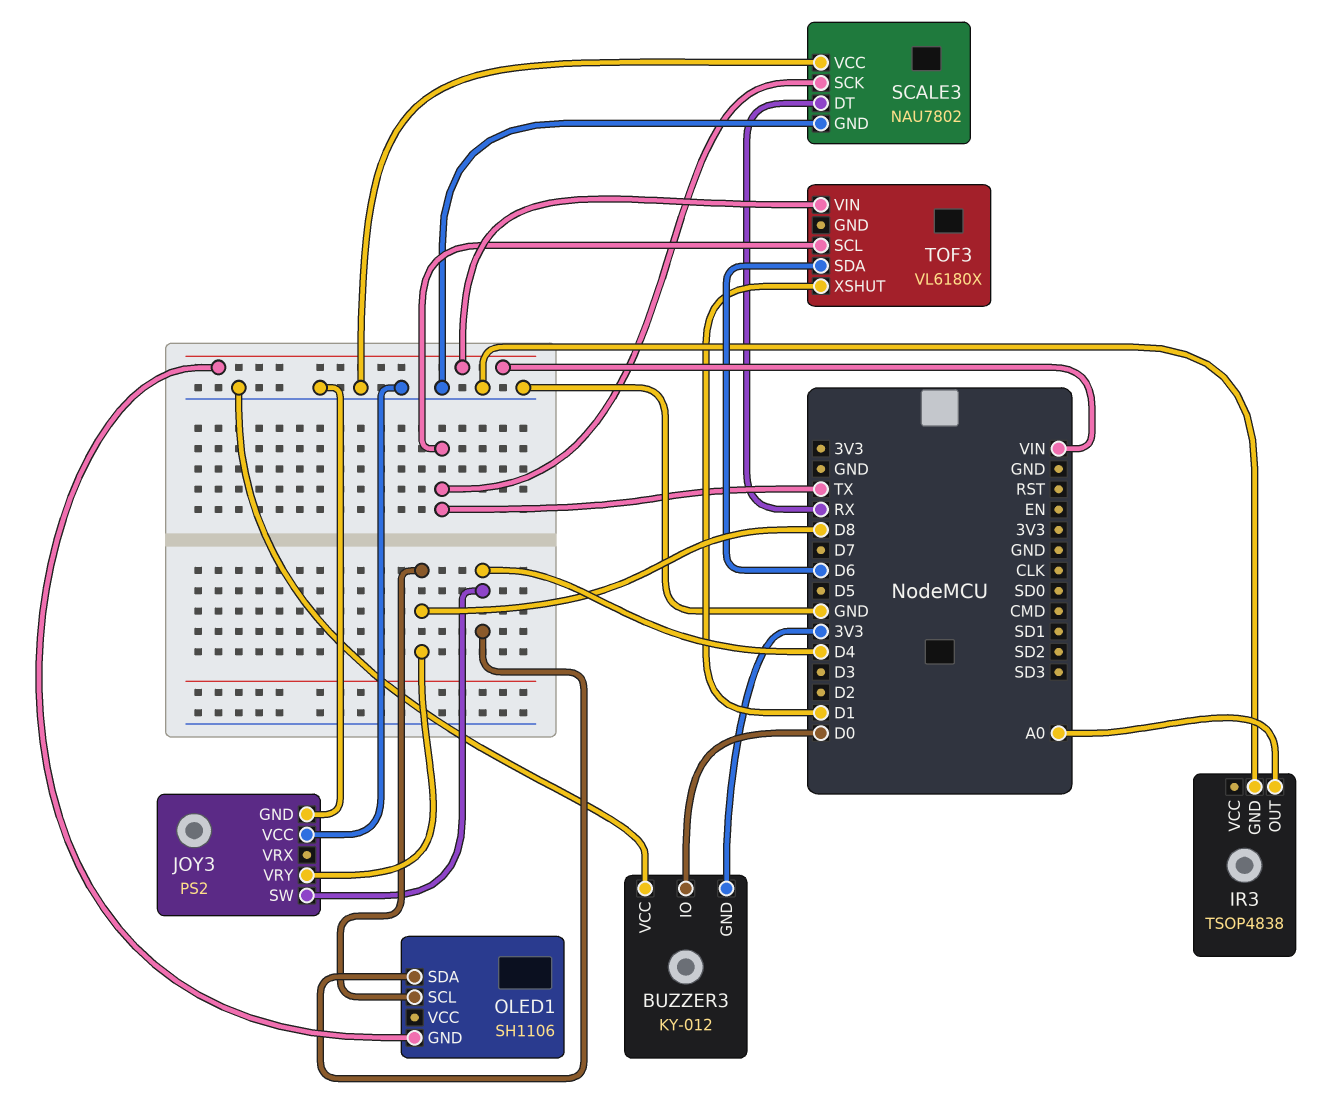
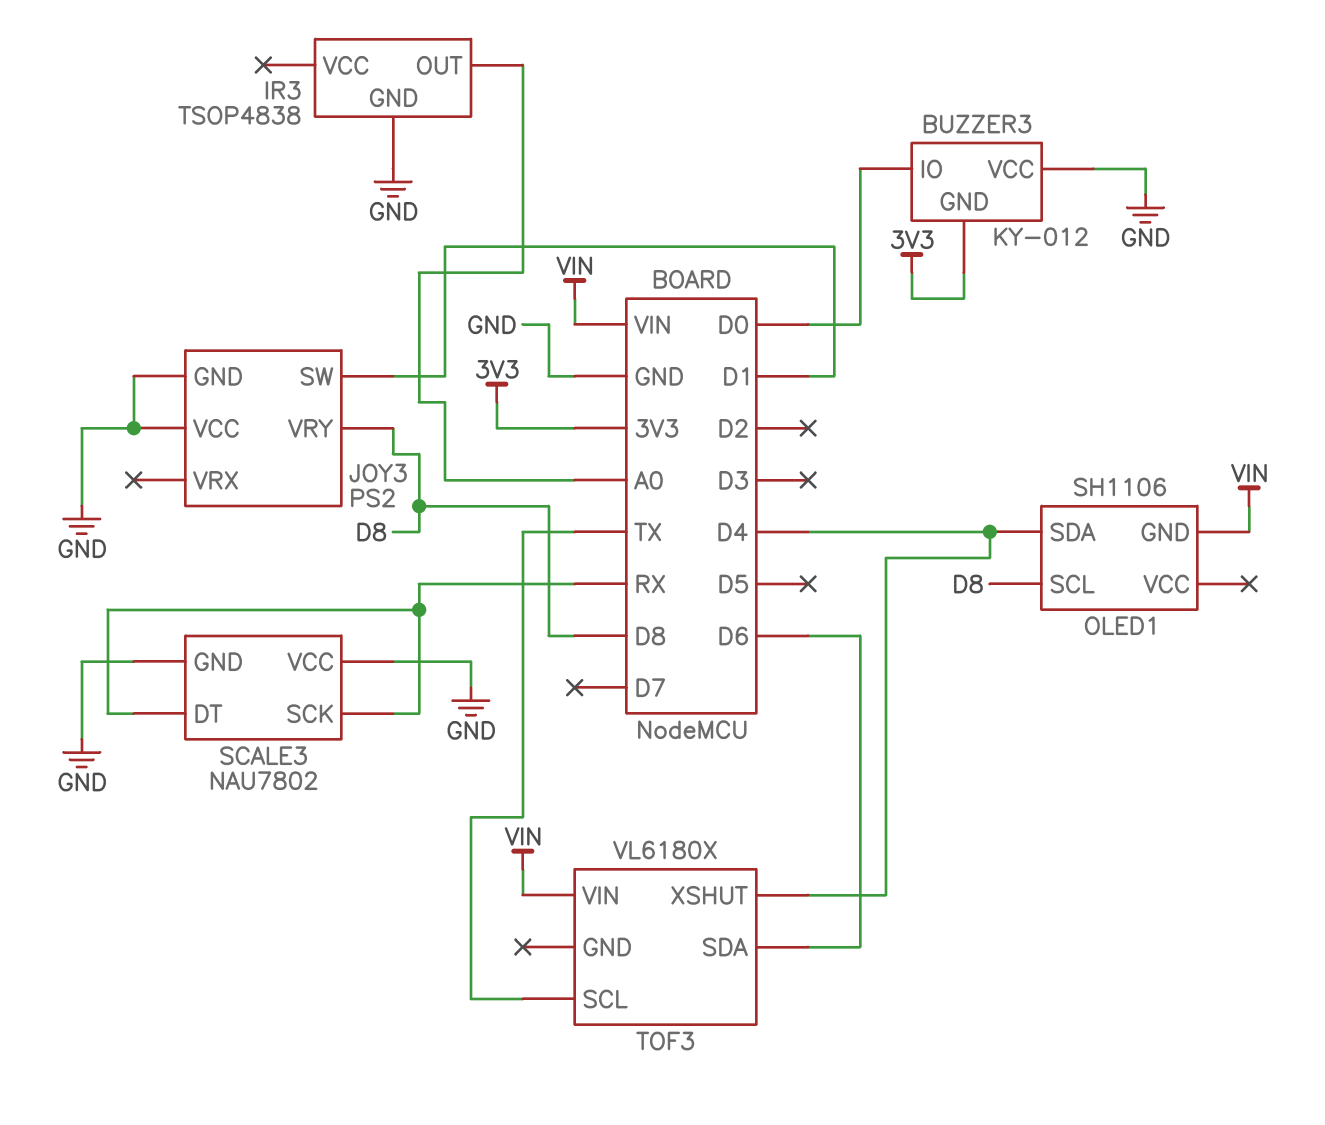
JOY3 pin SW: D4 -> D1
SCALE3 pin SCK: TX -> RX
TOF3 pin XSHUT: D1 -> D4

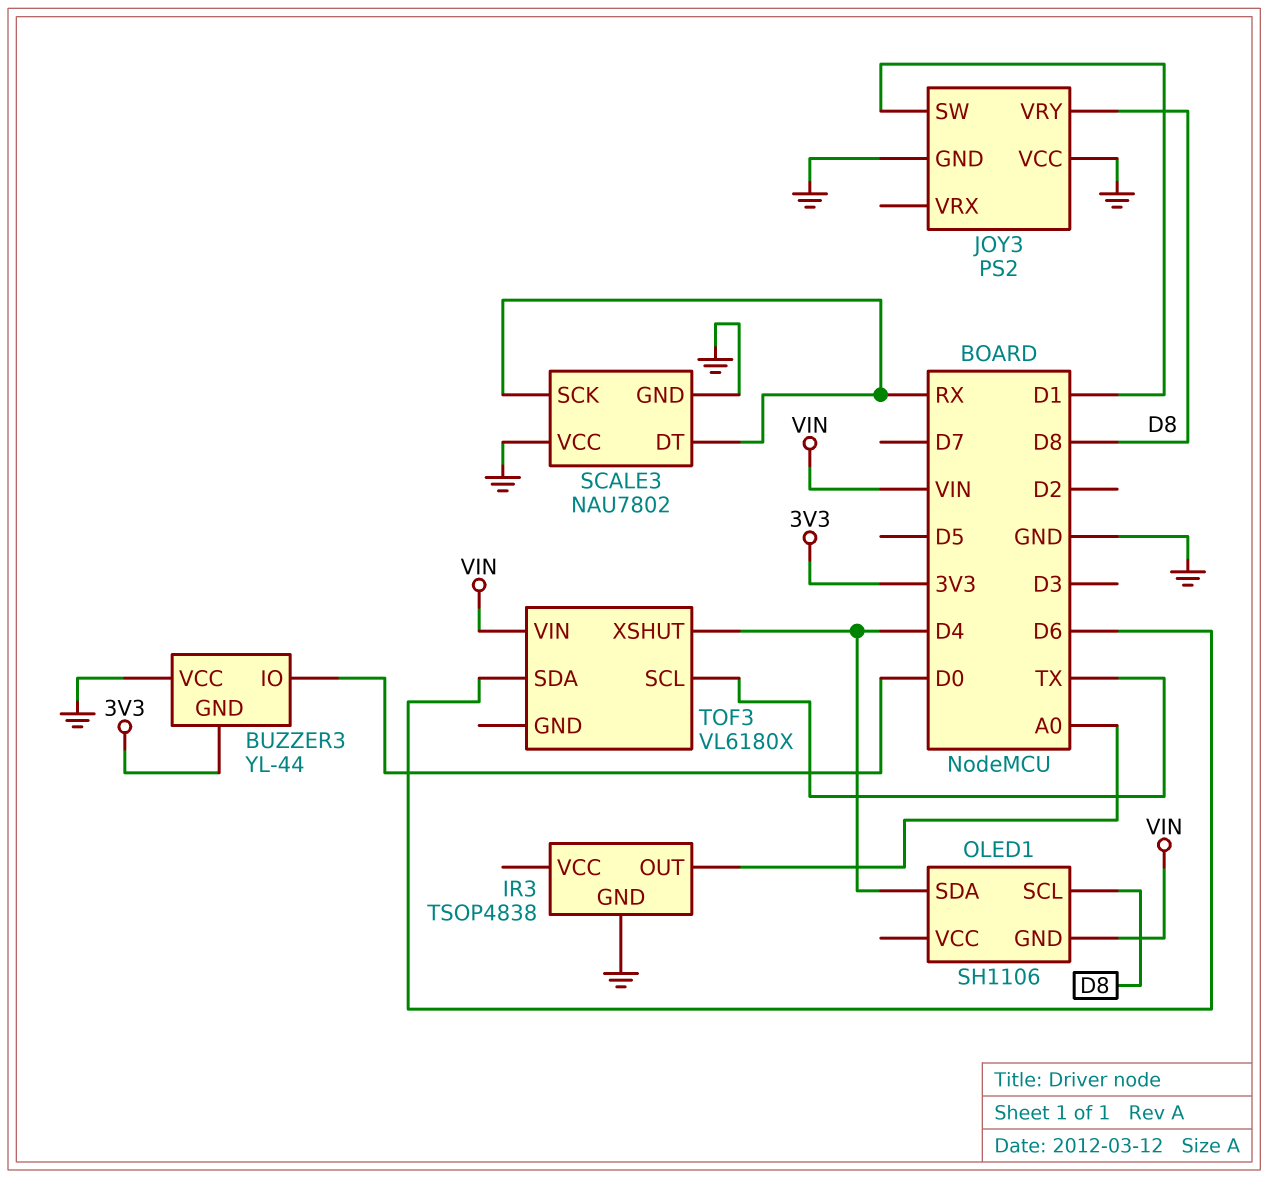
BUZZER3: KY-012 -> YL-44

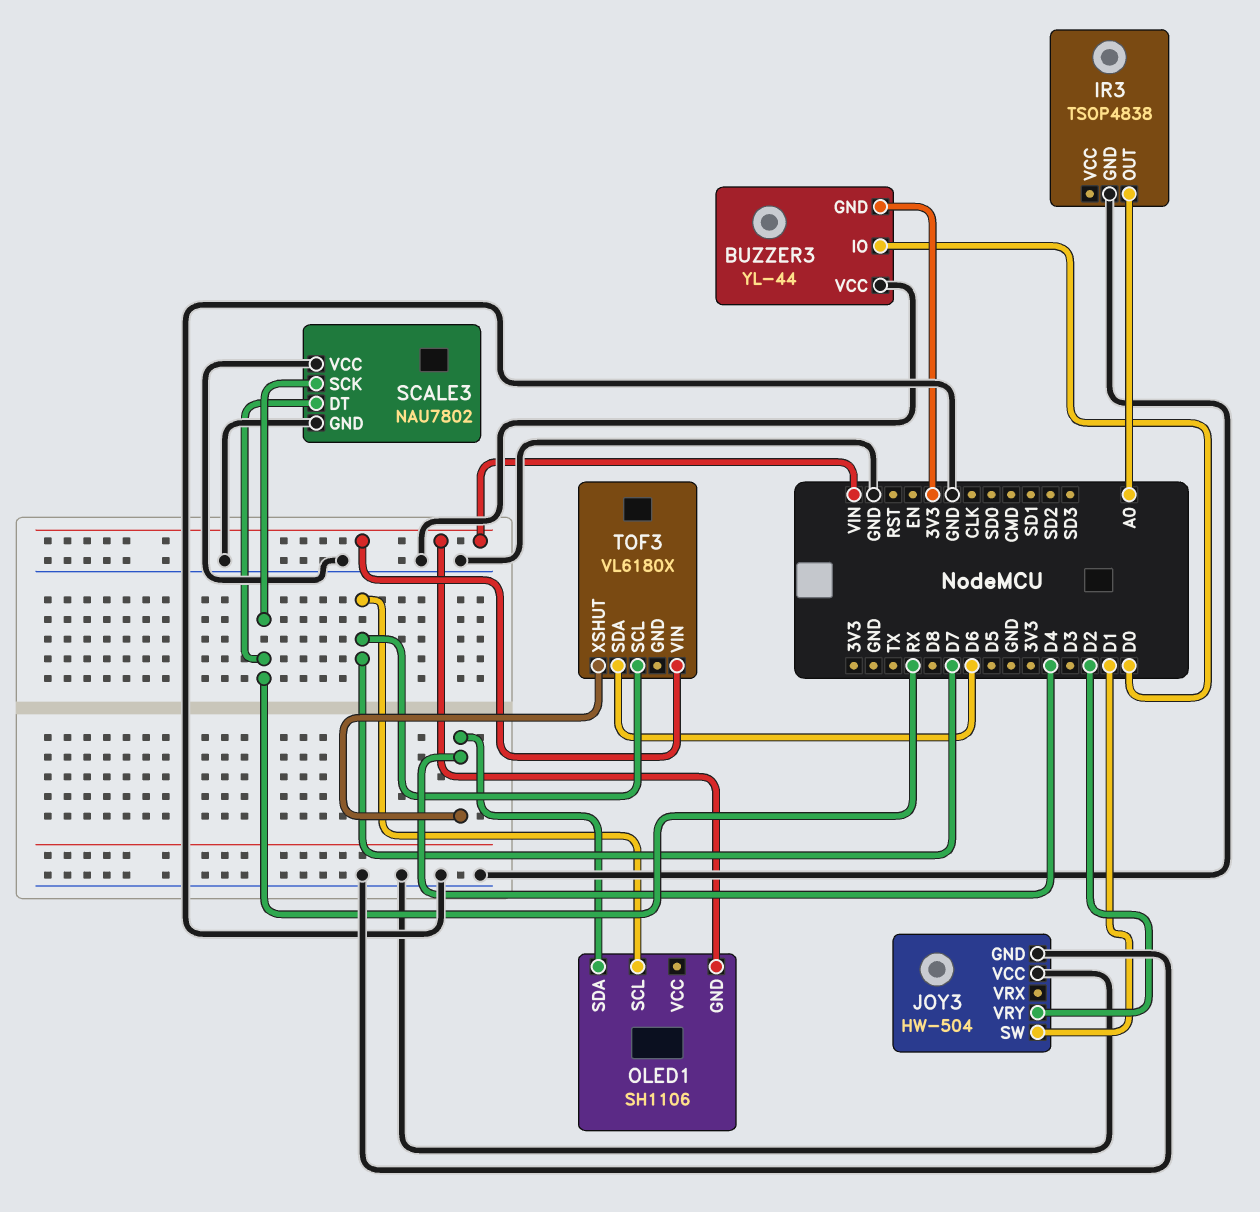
JOY3: PS2 -> HW-504
JOY3 pin VRY: D8 -> D2
OLED1 pin SCL: D8 -> D7
TOF3 pin SCL: TX -> D7

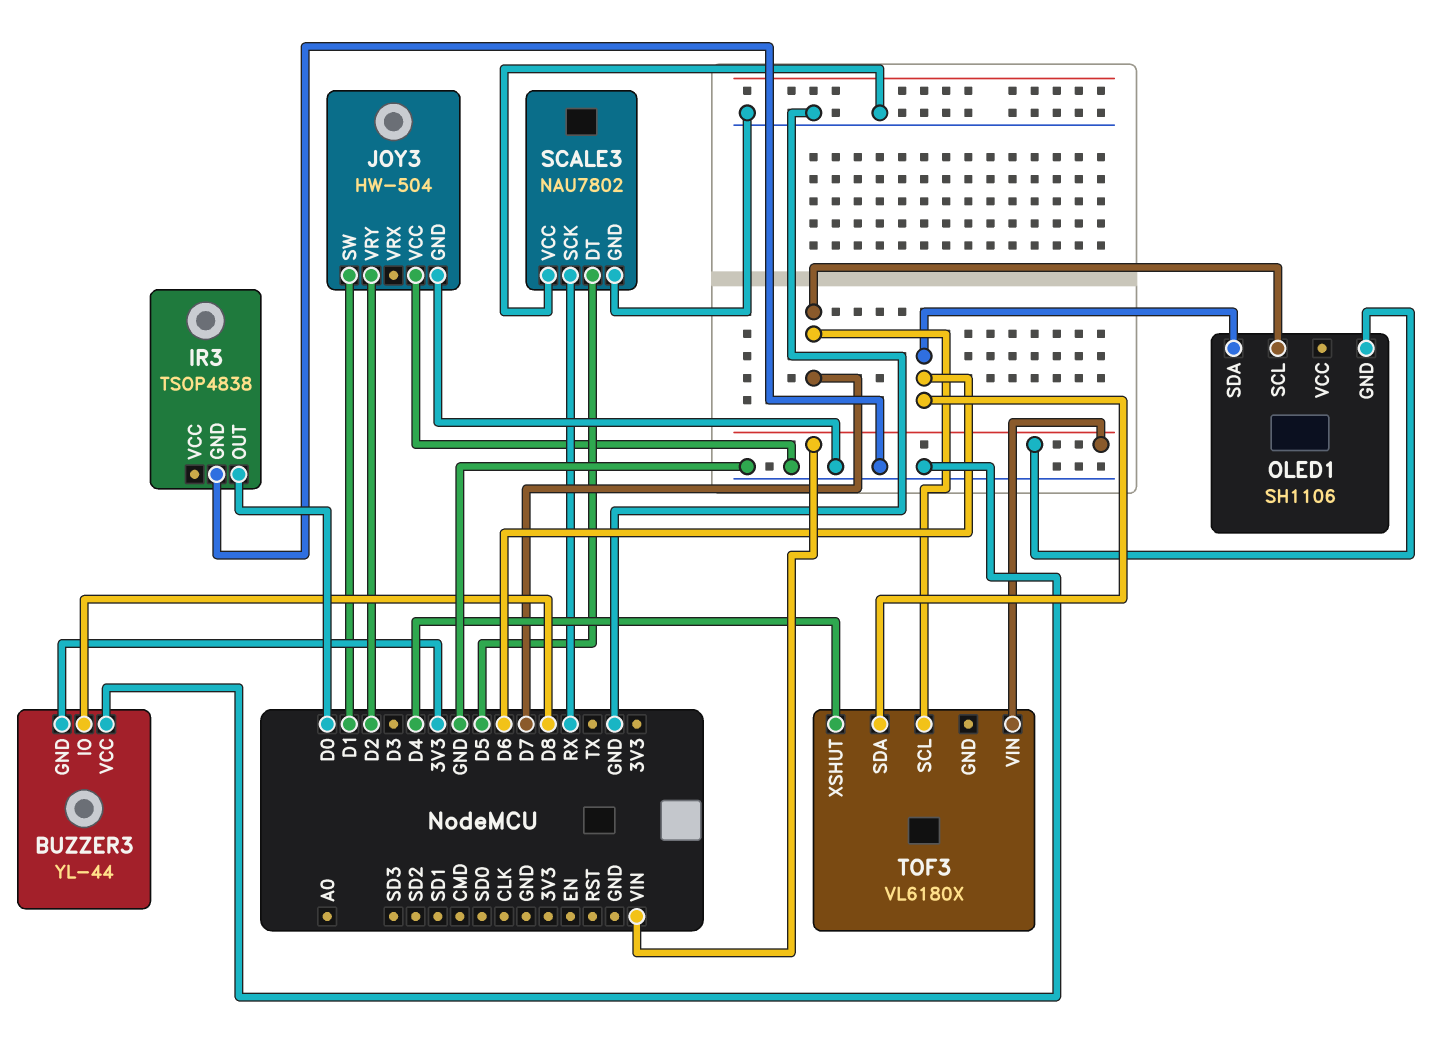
BUZZER3 pin IO: D0 -> D8
IR3 pin OUT: A0 -> D0
OLED1 pin SDA: D4 -> D6
SCALE3 pin DT: RX -> D5

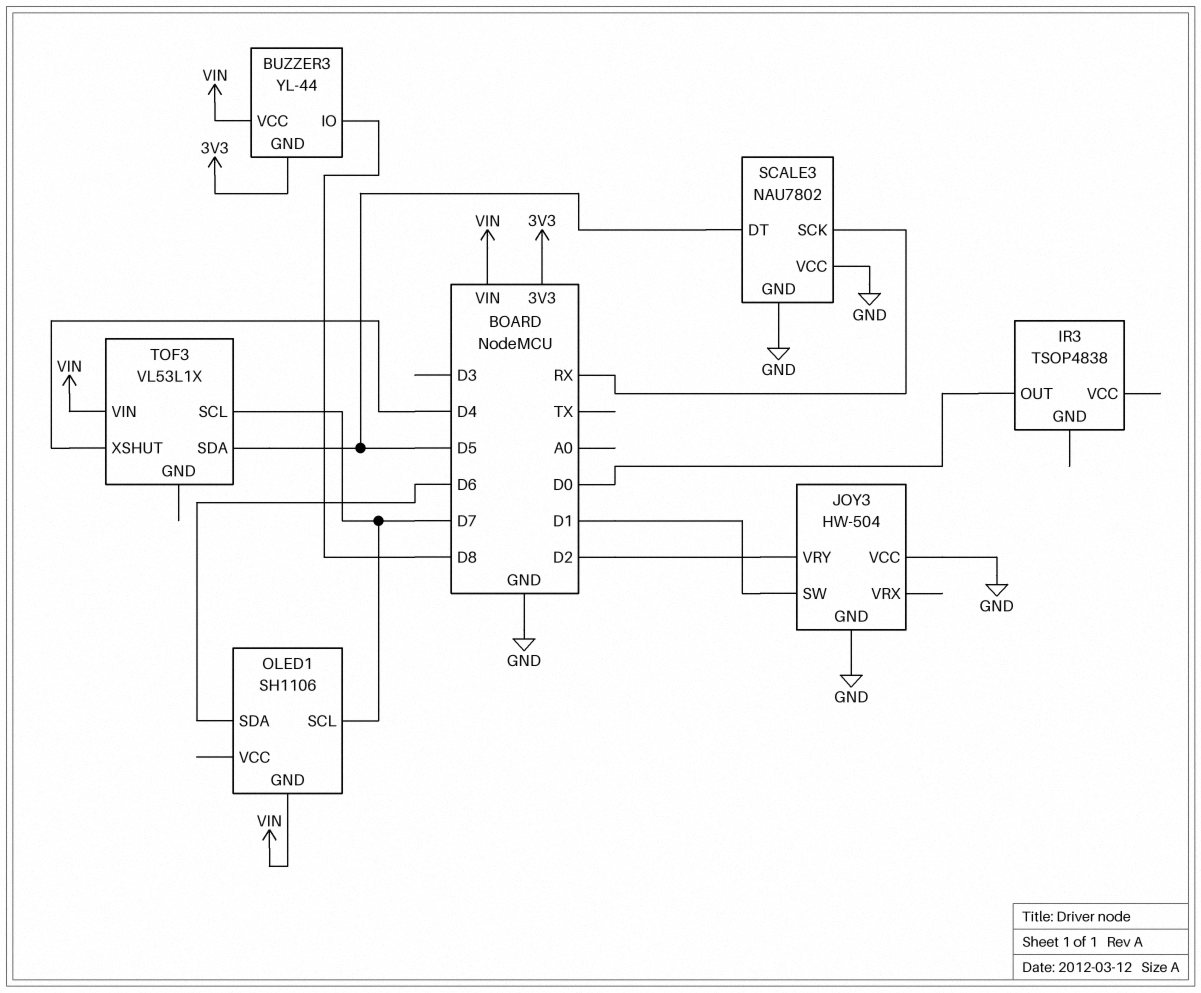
BUZZER3 pin VCC: GND -> VIN
IR3 pin GND: GND -> none
TOF3: VL6180X -> VL53L1X
TOF3 pin SDA: D6 -> D5

